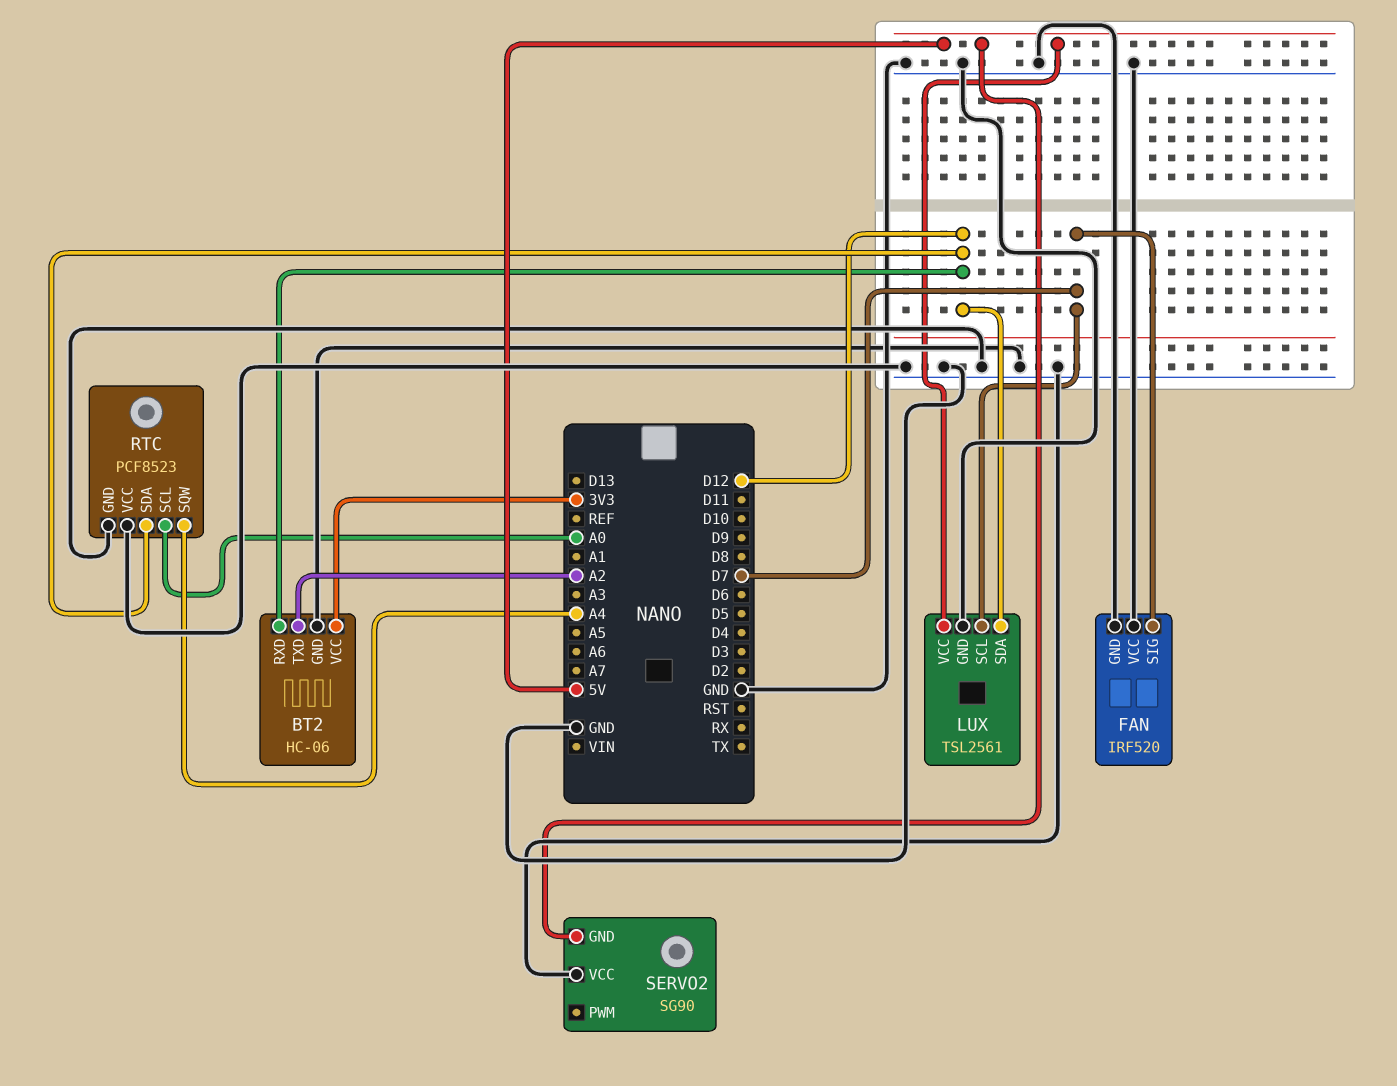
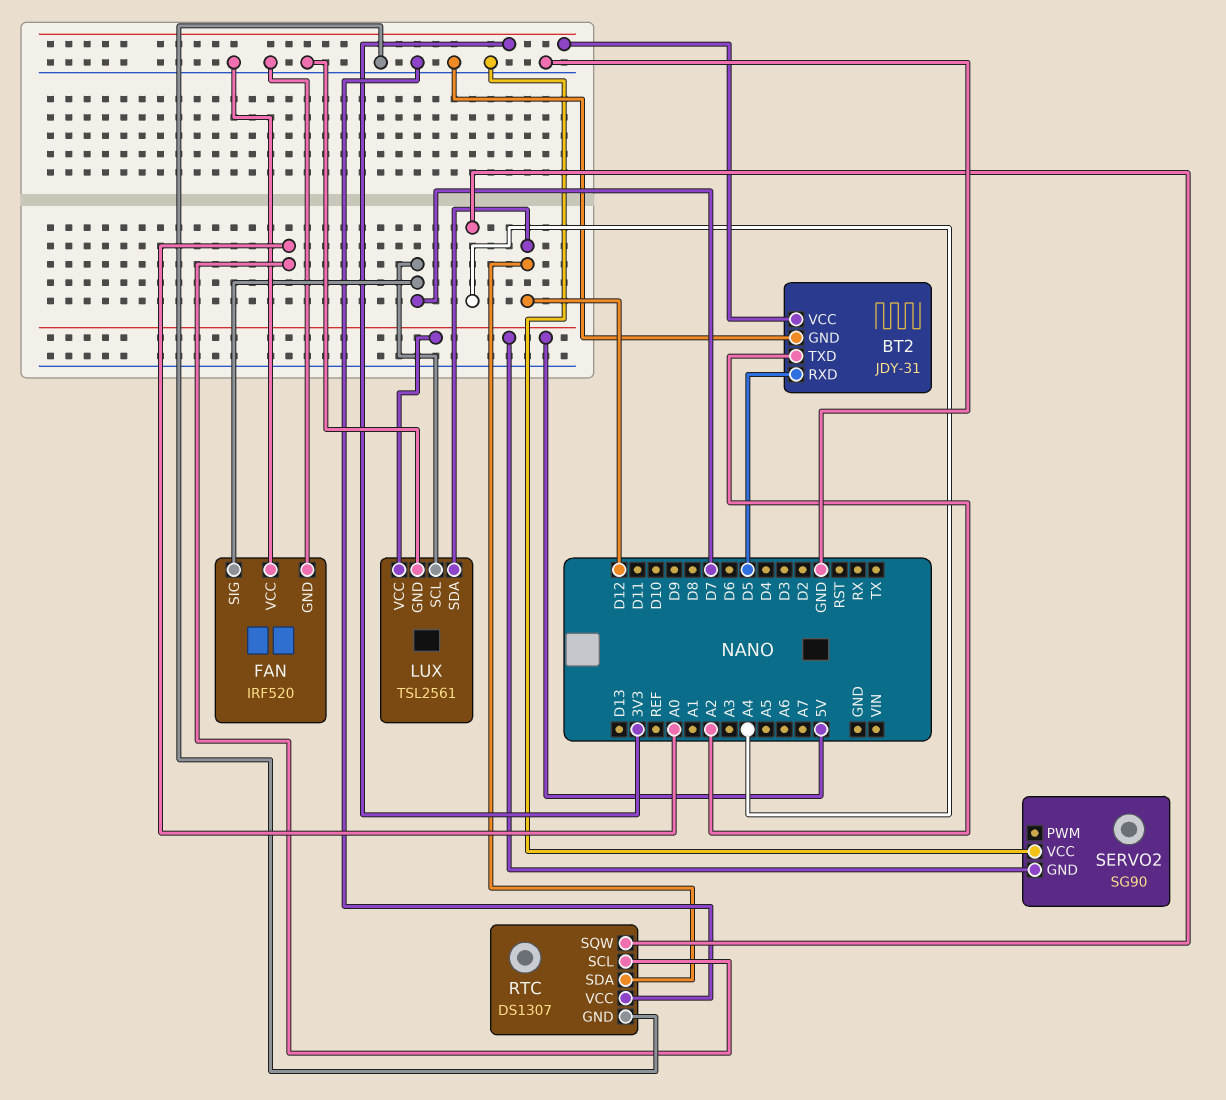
BT2: HC-06 -> JDY-31
BT2 pin RXD: D12 -> D5
RTC: PCF8523 -> DS1307

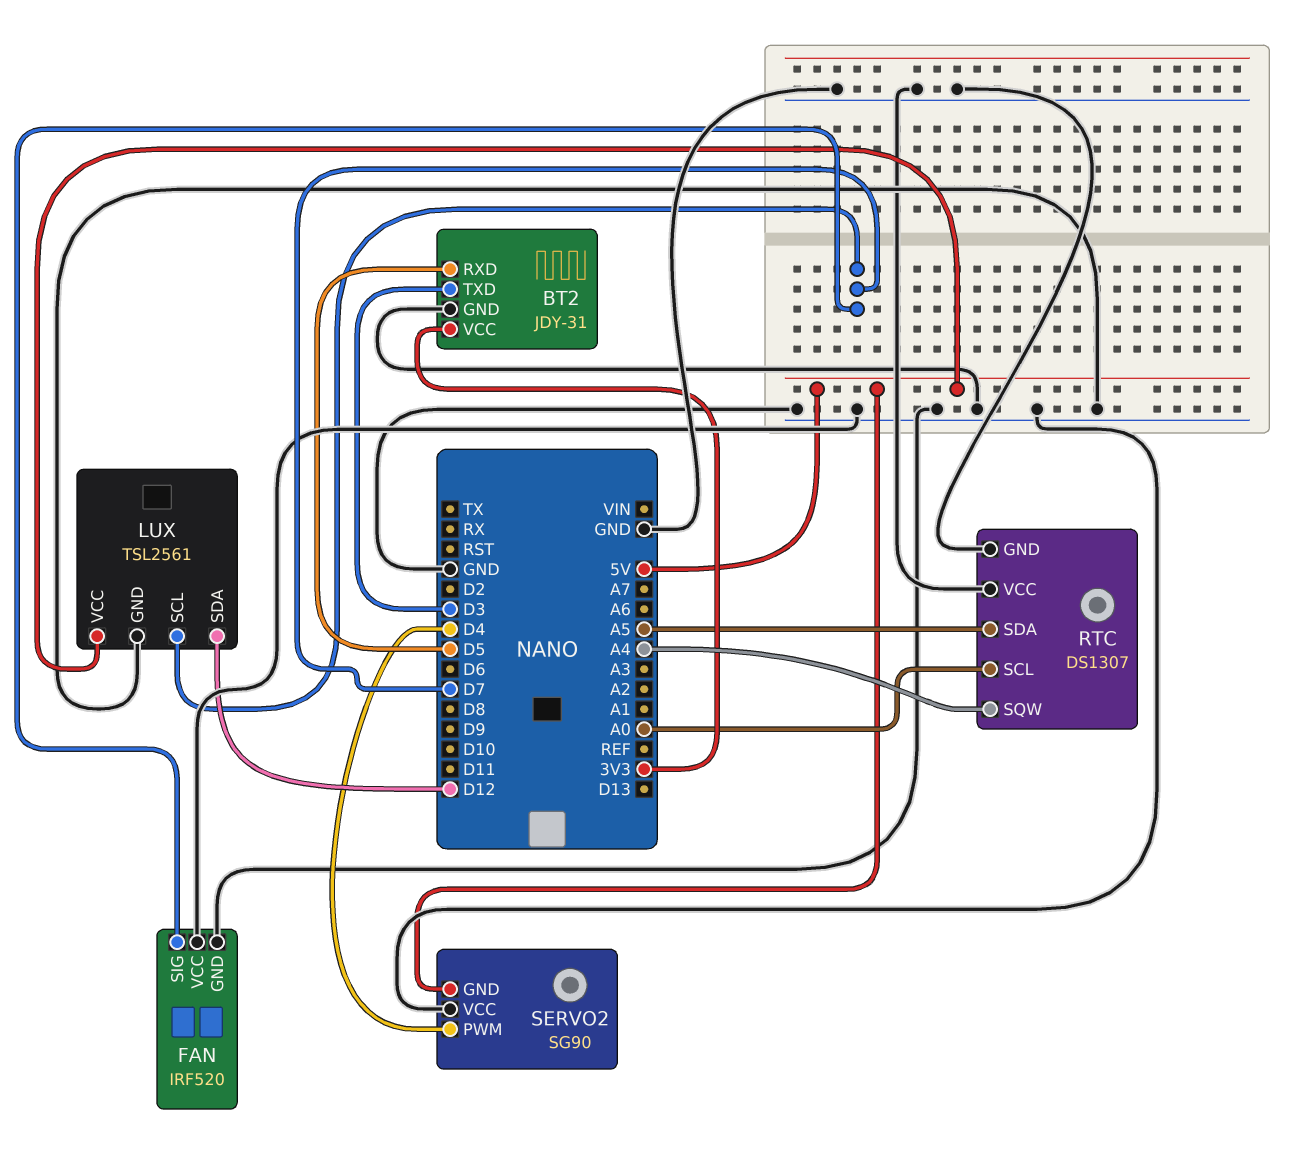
BT2 pin TXD: A2 -> D3
RTC pin SDA: D12 -> A5
SERVO2 pin PWM: none -> D4

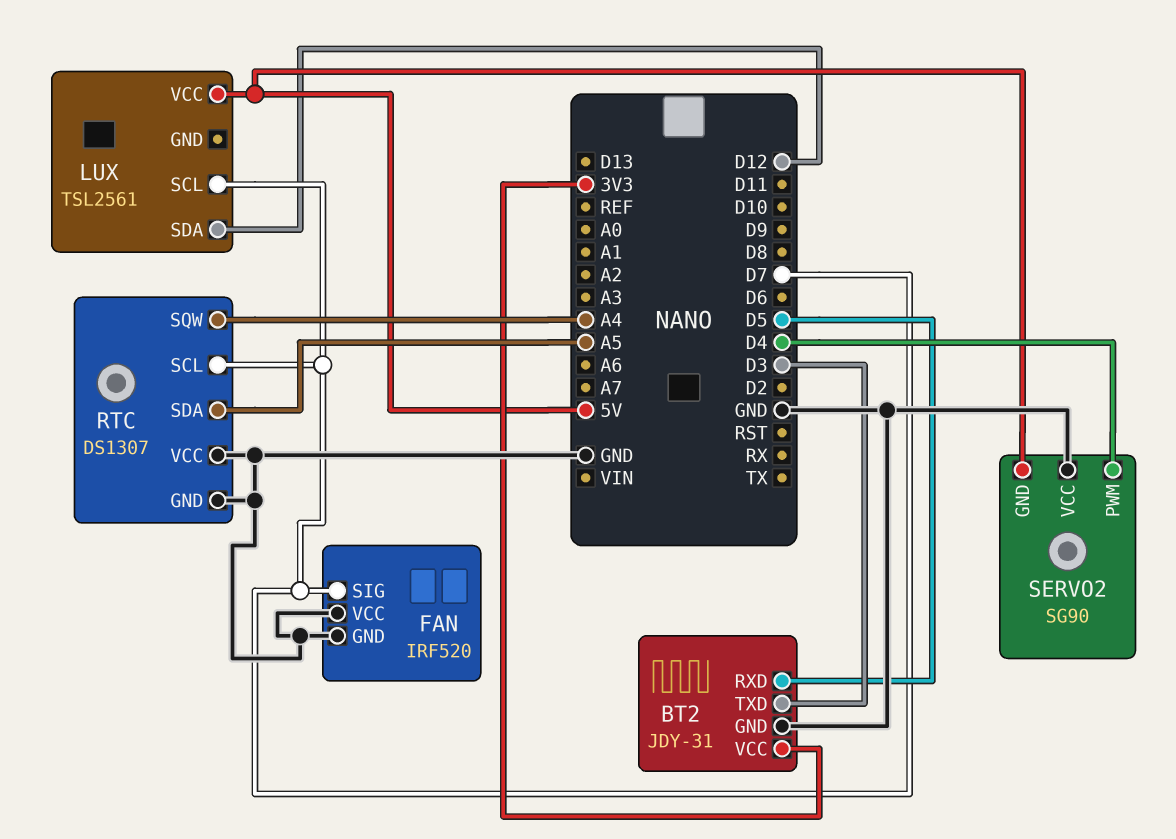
LUX pin GND: GND -> none
RTC pin SCL: A0 -> D7

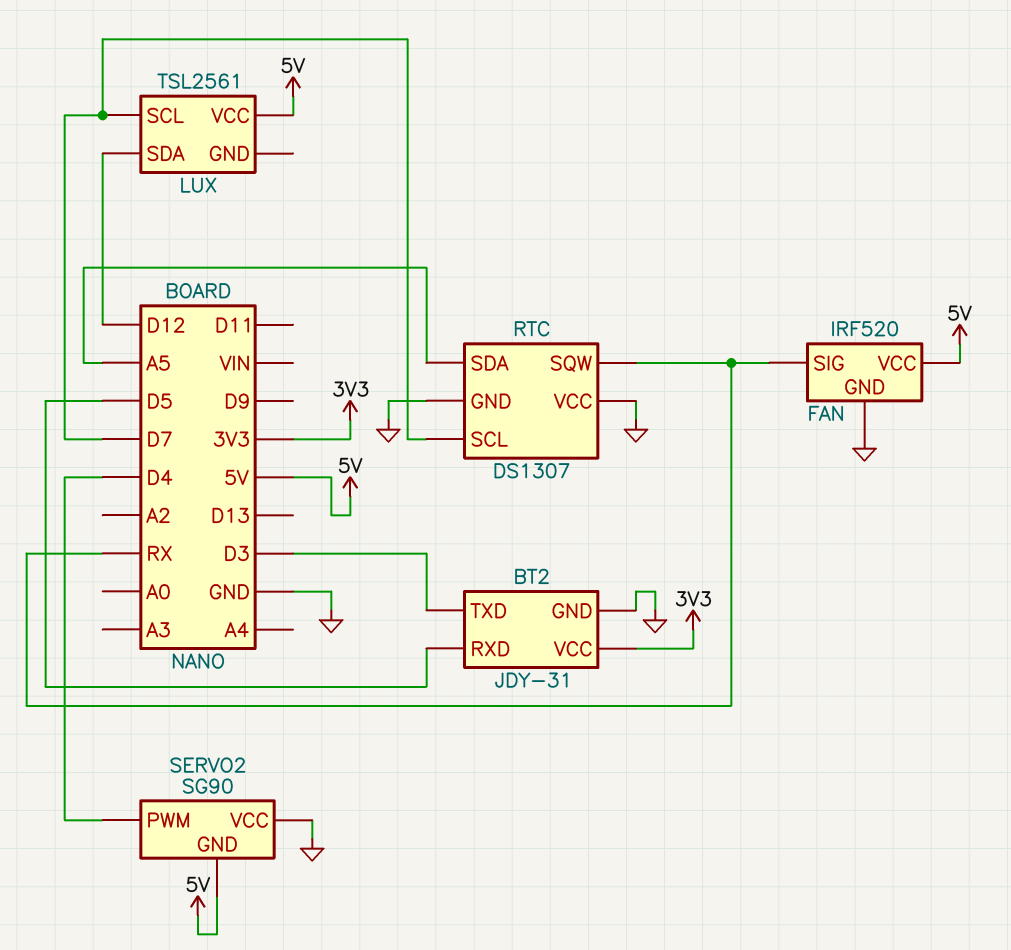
FAN pin SIG: D7 -> RX
FAN pin VCC: GND -> 5V
RTC pin SQW: A4 -> RX

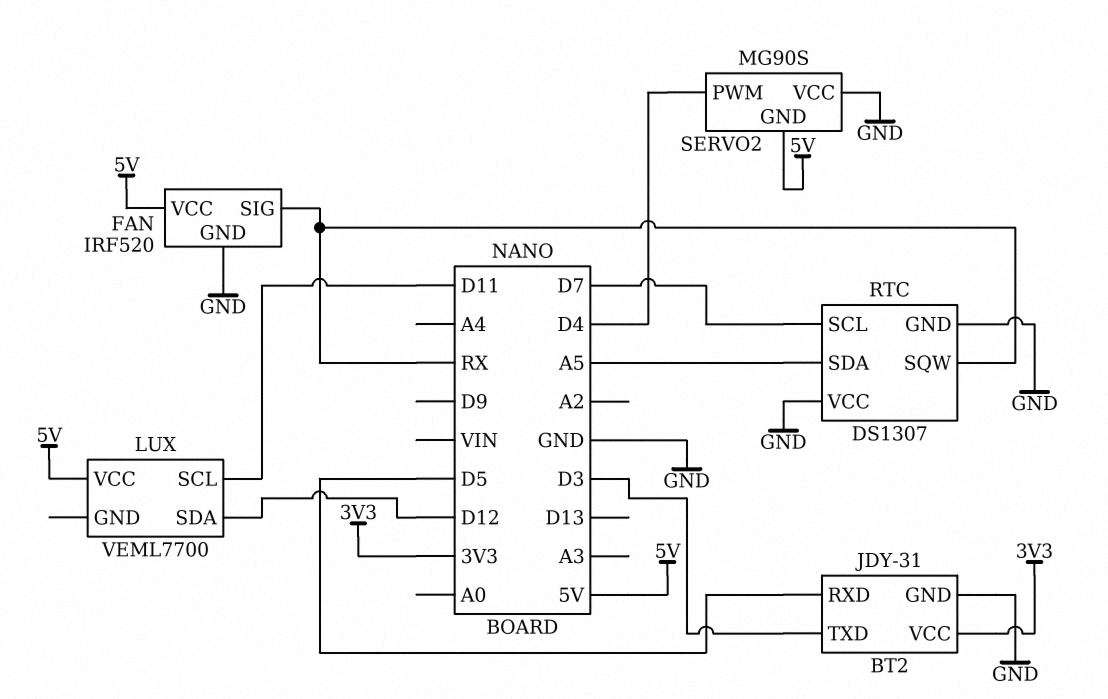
LUX: TSL2561 -> VEML7700
LUX pin SCL: D7 -> D11
SERVO2: SG90 -> MG90S

